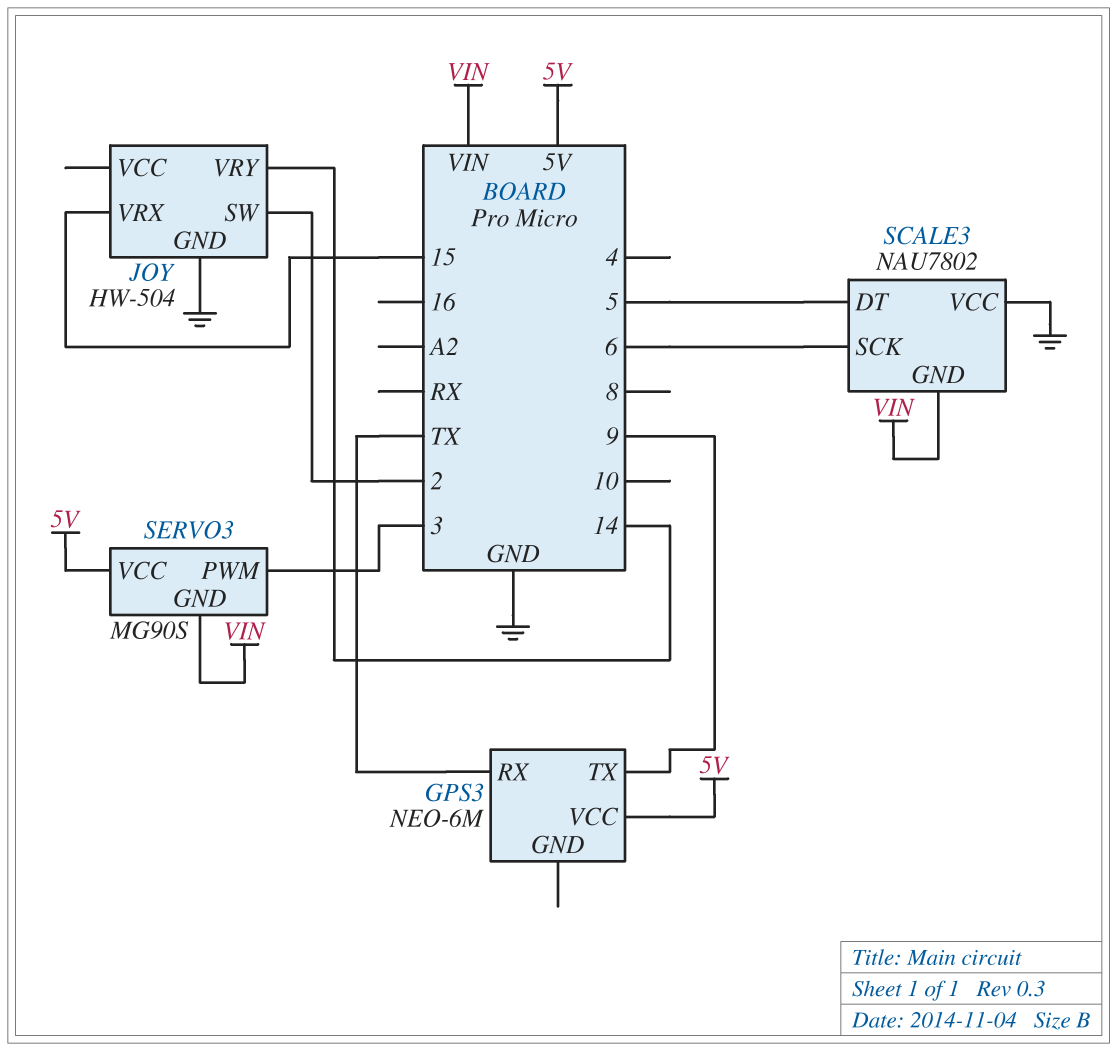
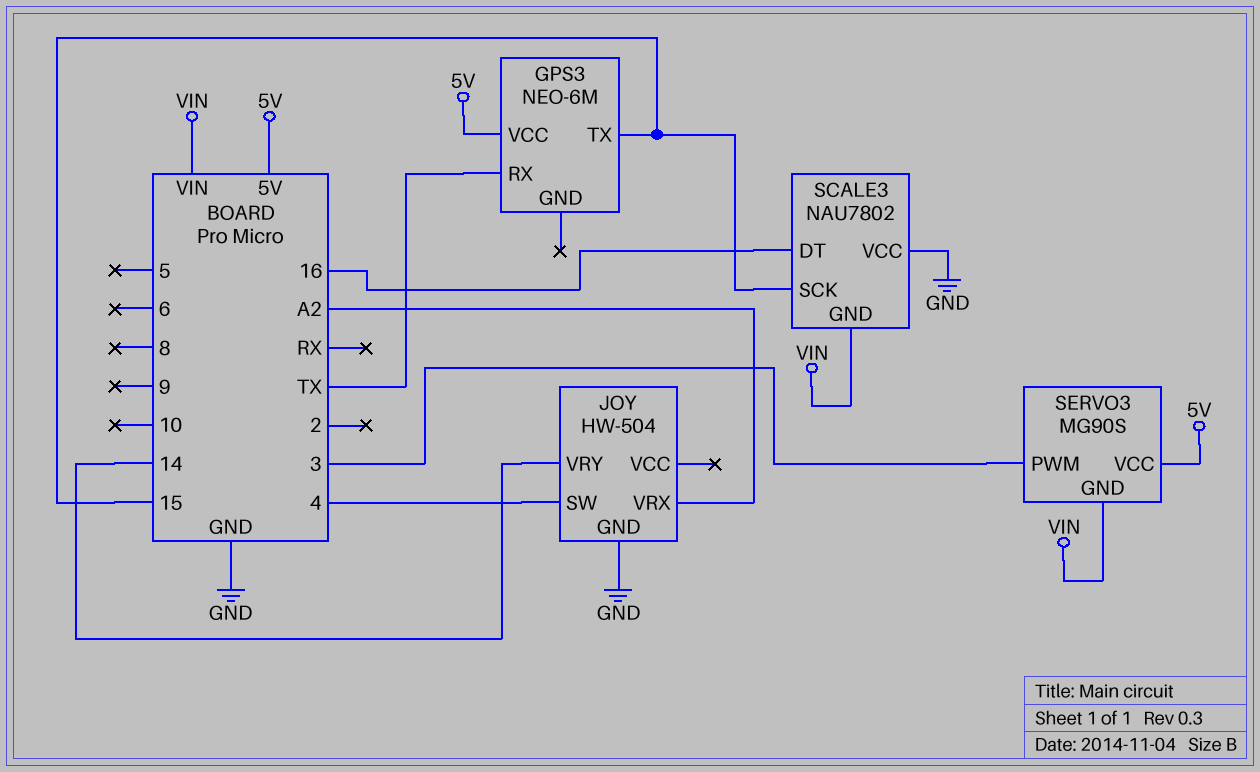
GPS3 pin TX: 9 -> 15
JOY pin SW: 2 -> 4
JOY pin VRX: 15 -> A2
SCALE3 pin DT: 5 -> 16
SCALE3 pin SCK: 6 -> 15

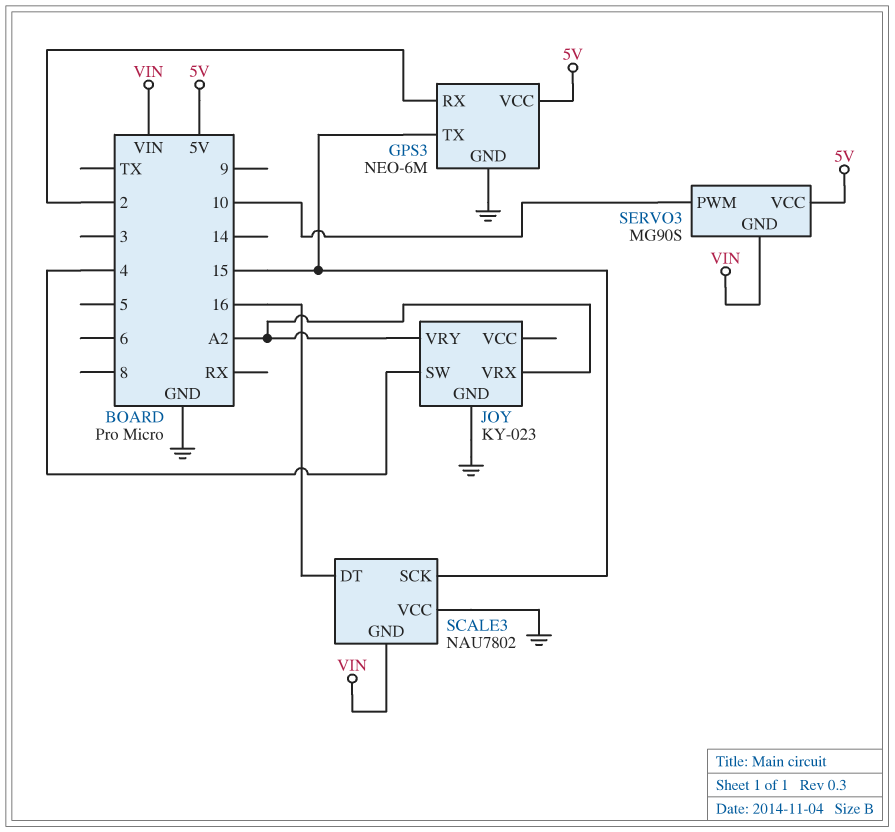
GPS3 pin GND: none -> GND
GPS3 pin RX: TX -> 2
JOY: HW-504 -> KY-023
JOY pin VRY: 14 -> A2
SERVO3 pin PWM: 3 -> 10

